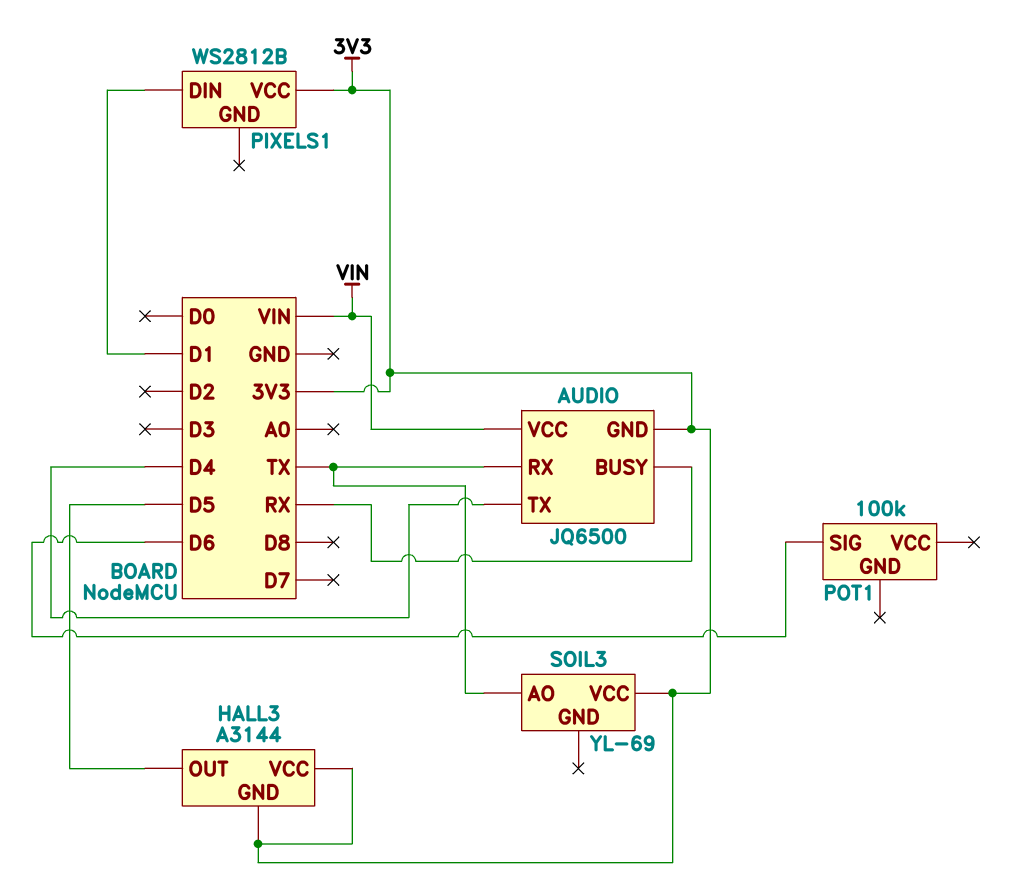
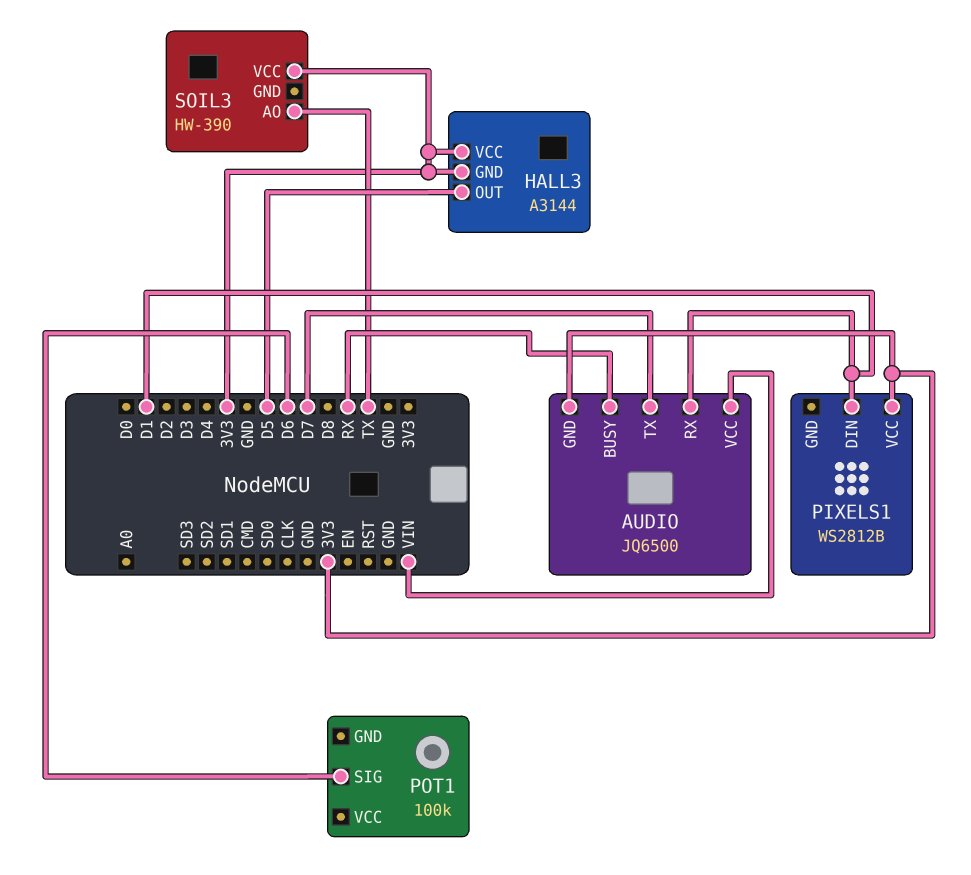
AUDIO pin RX: TX -> D1
AUDIO pin TX: D4 -> D7
SOIL3: YL-69 -> HW-390

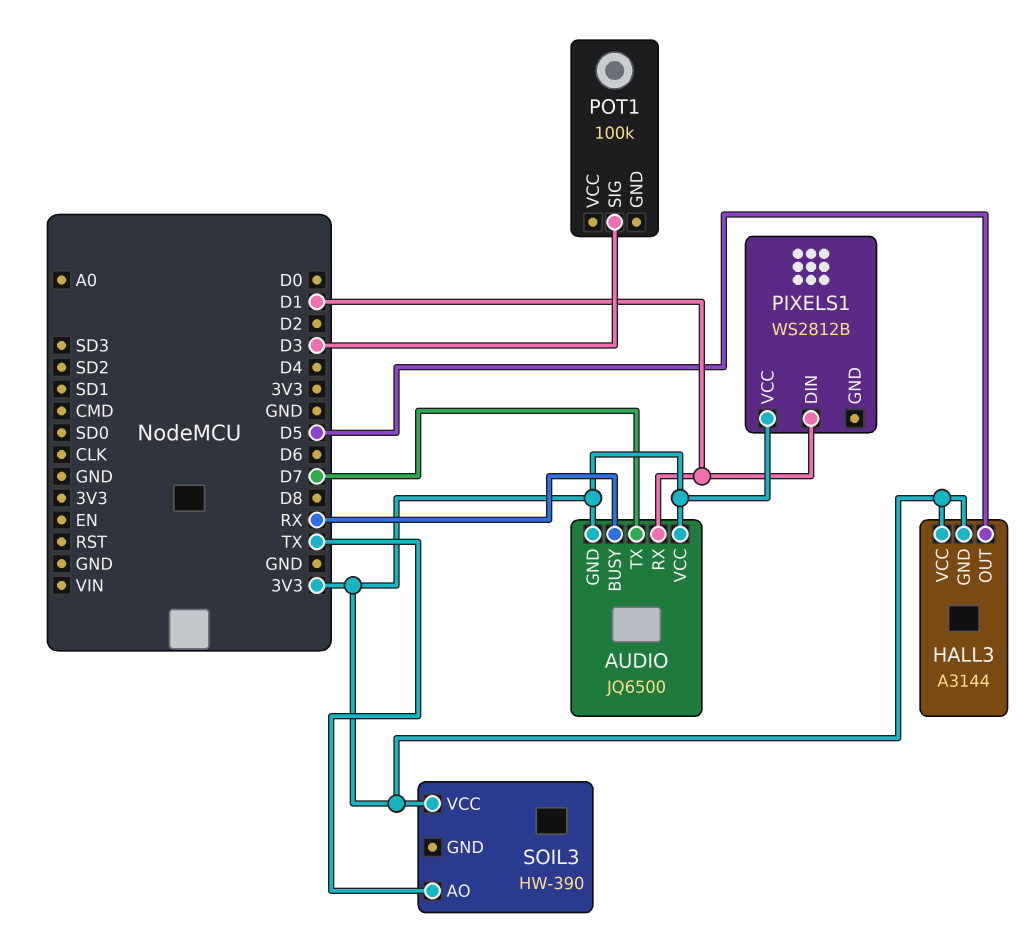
AUDIO pin VCC: VIN -> 3V3
POT1 pin SIG: D6 -> D3

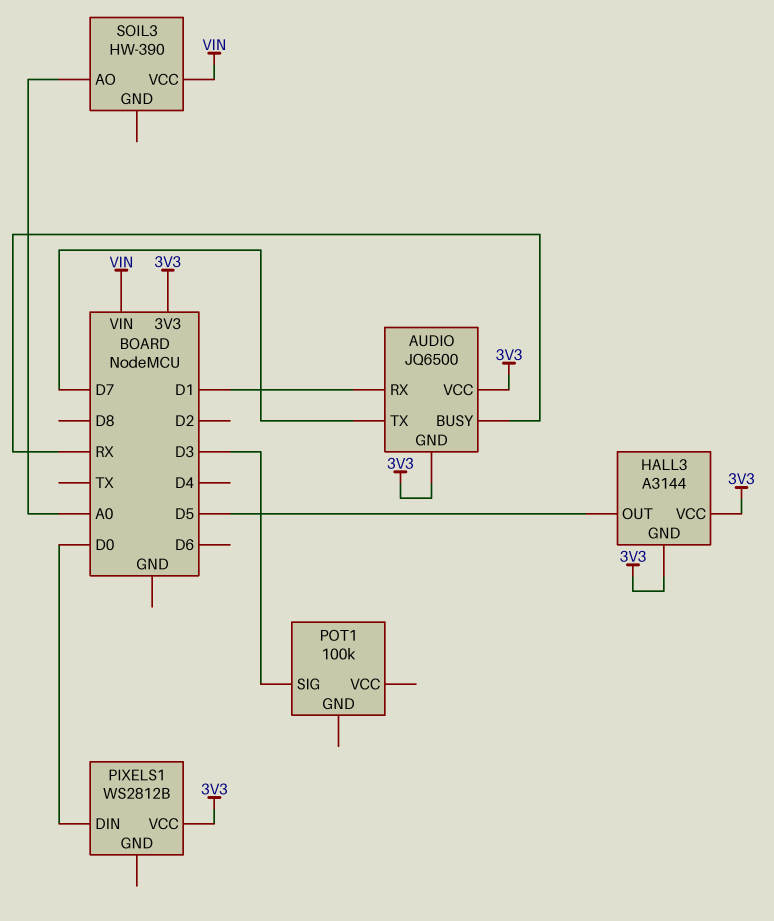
PIXELS1 pin DIN: D1 -> D0
SOIL3 pin AO: TX -> A0
SOIL3 pin VCC: 3V3 -> VIN

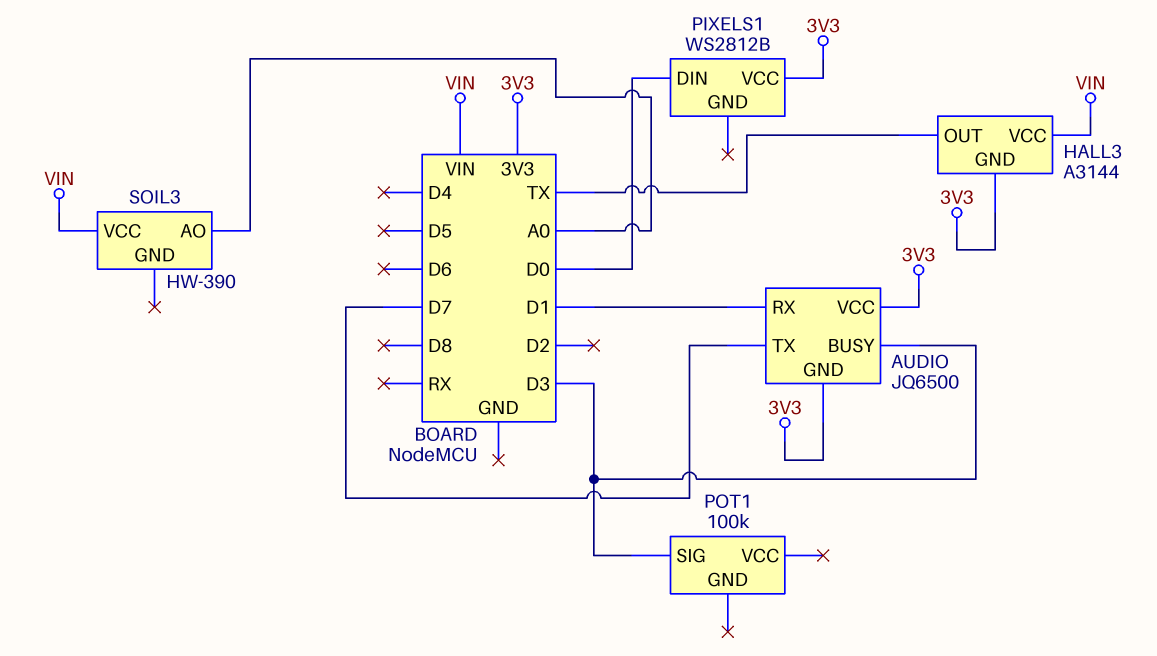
AUDIO pin BUSY: RX -> D3
HALL3 pin OUT: D5 -> TX
HALL3 pin VCC: 3V3 -> VIN

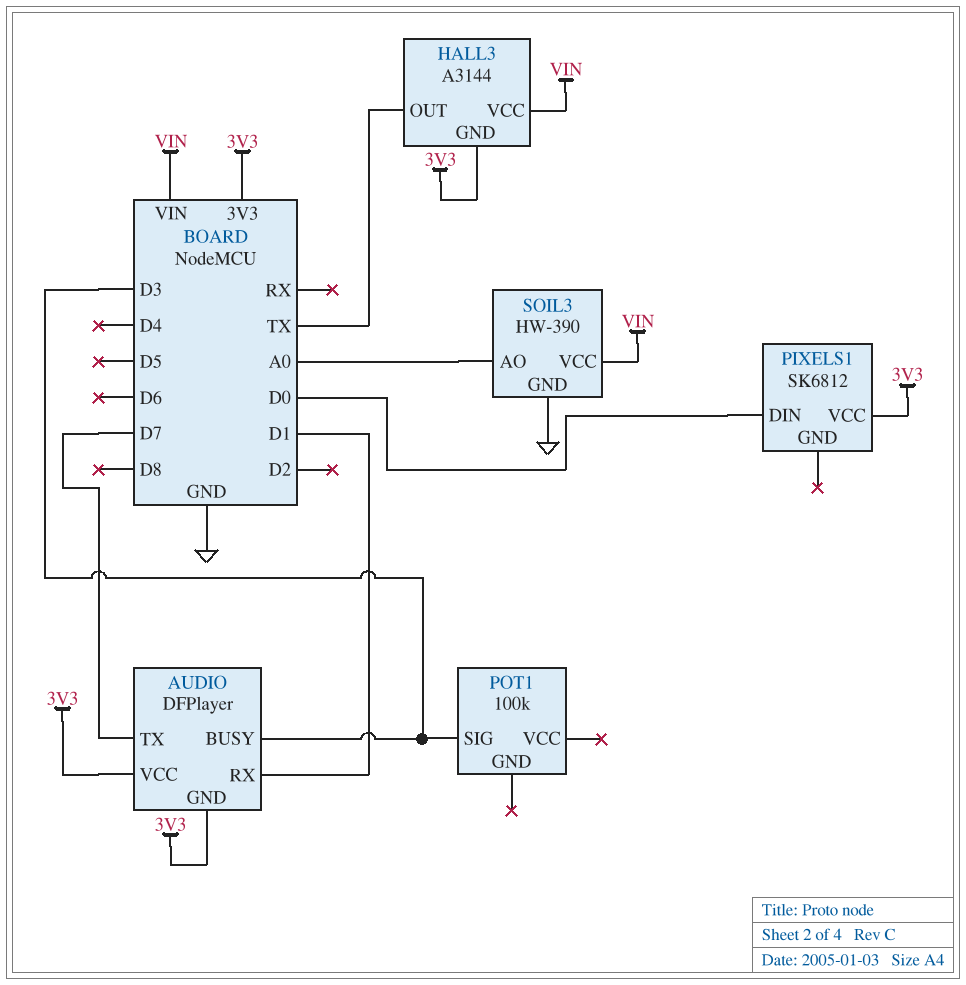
AUDIO: JQ6500 -> DFPlayer
PIXELS1: WS2812B -> SK6812
SOIL3 pin GND: none -> GND

